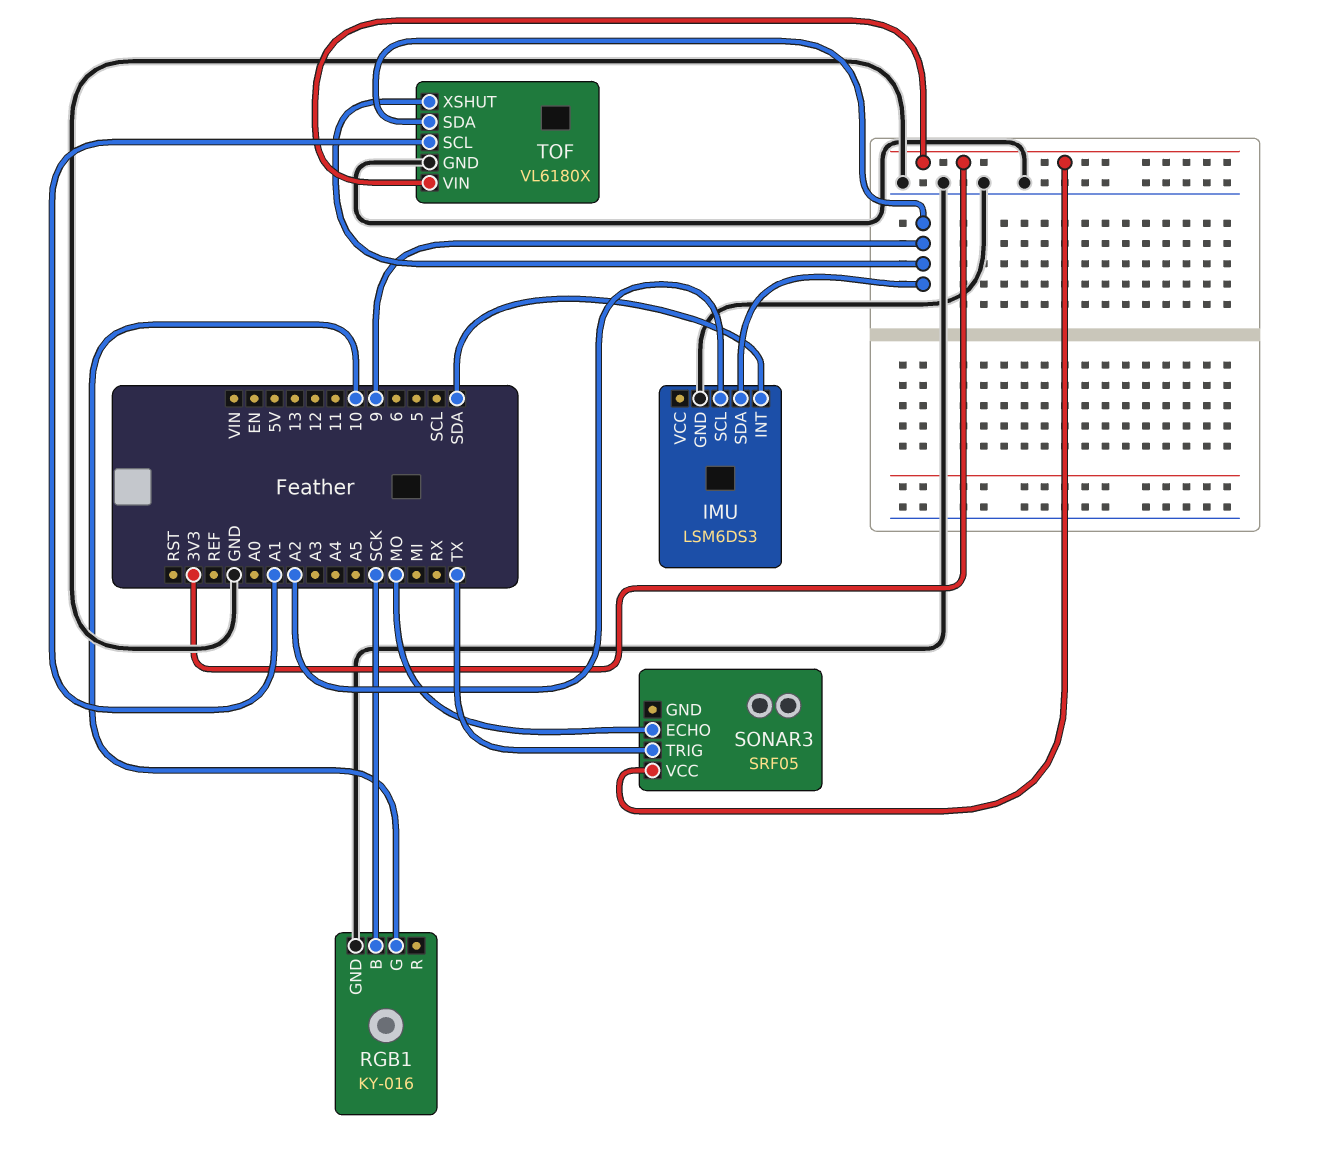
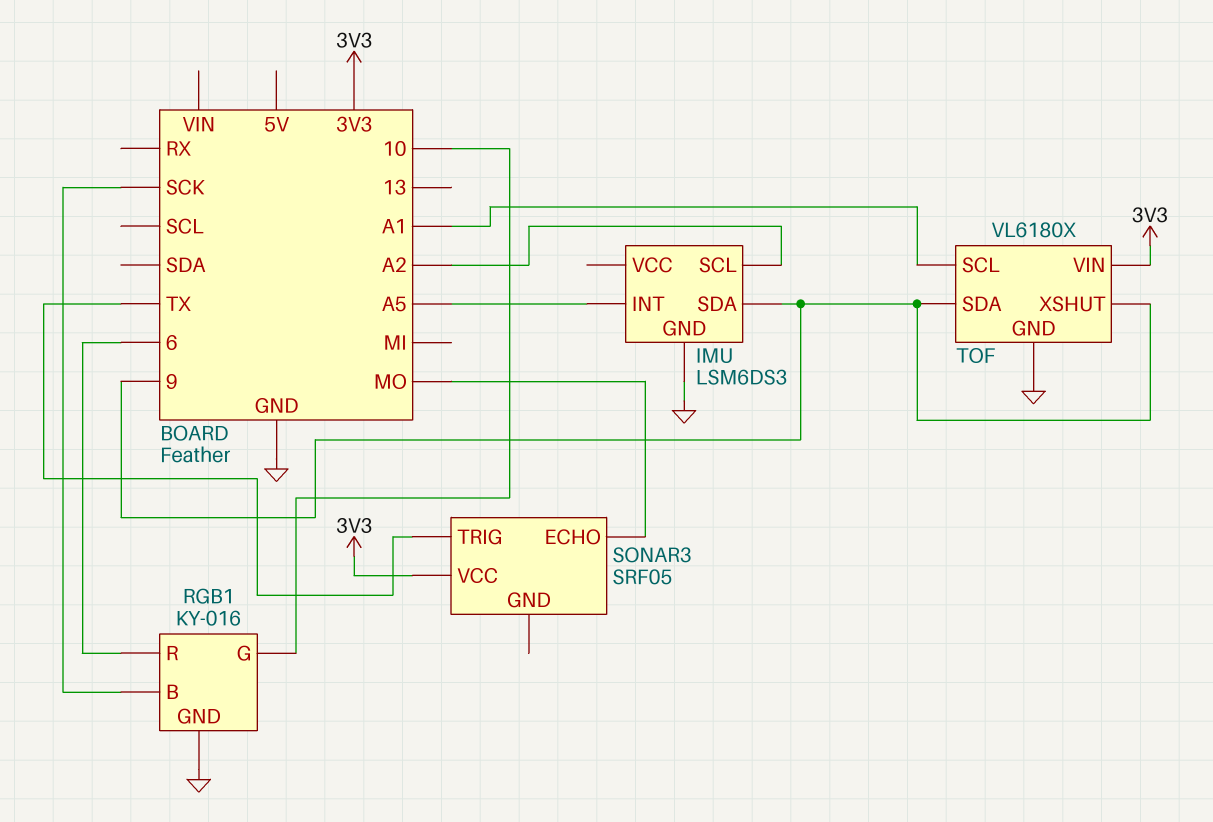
IMU pin INT: SDA -> A5
RGB1 pin R: none -> 6

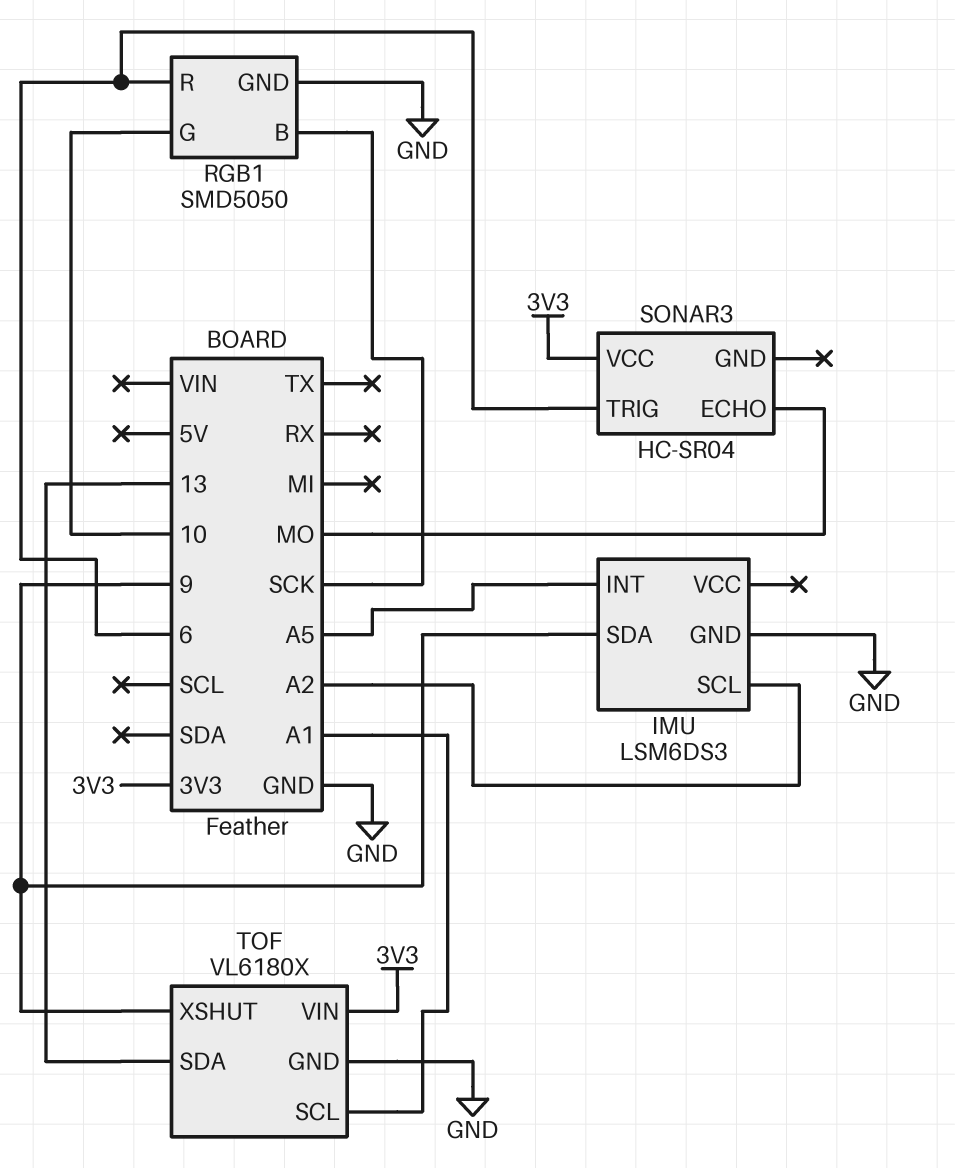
RGB1: KY-016 -> SMD5050
SONAR3: SRF05 -> HC-SR04
SONAR3 pin TRIG: TX -> 6
TOF pin SDA: 9 -> 13

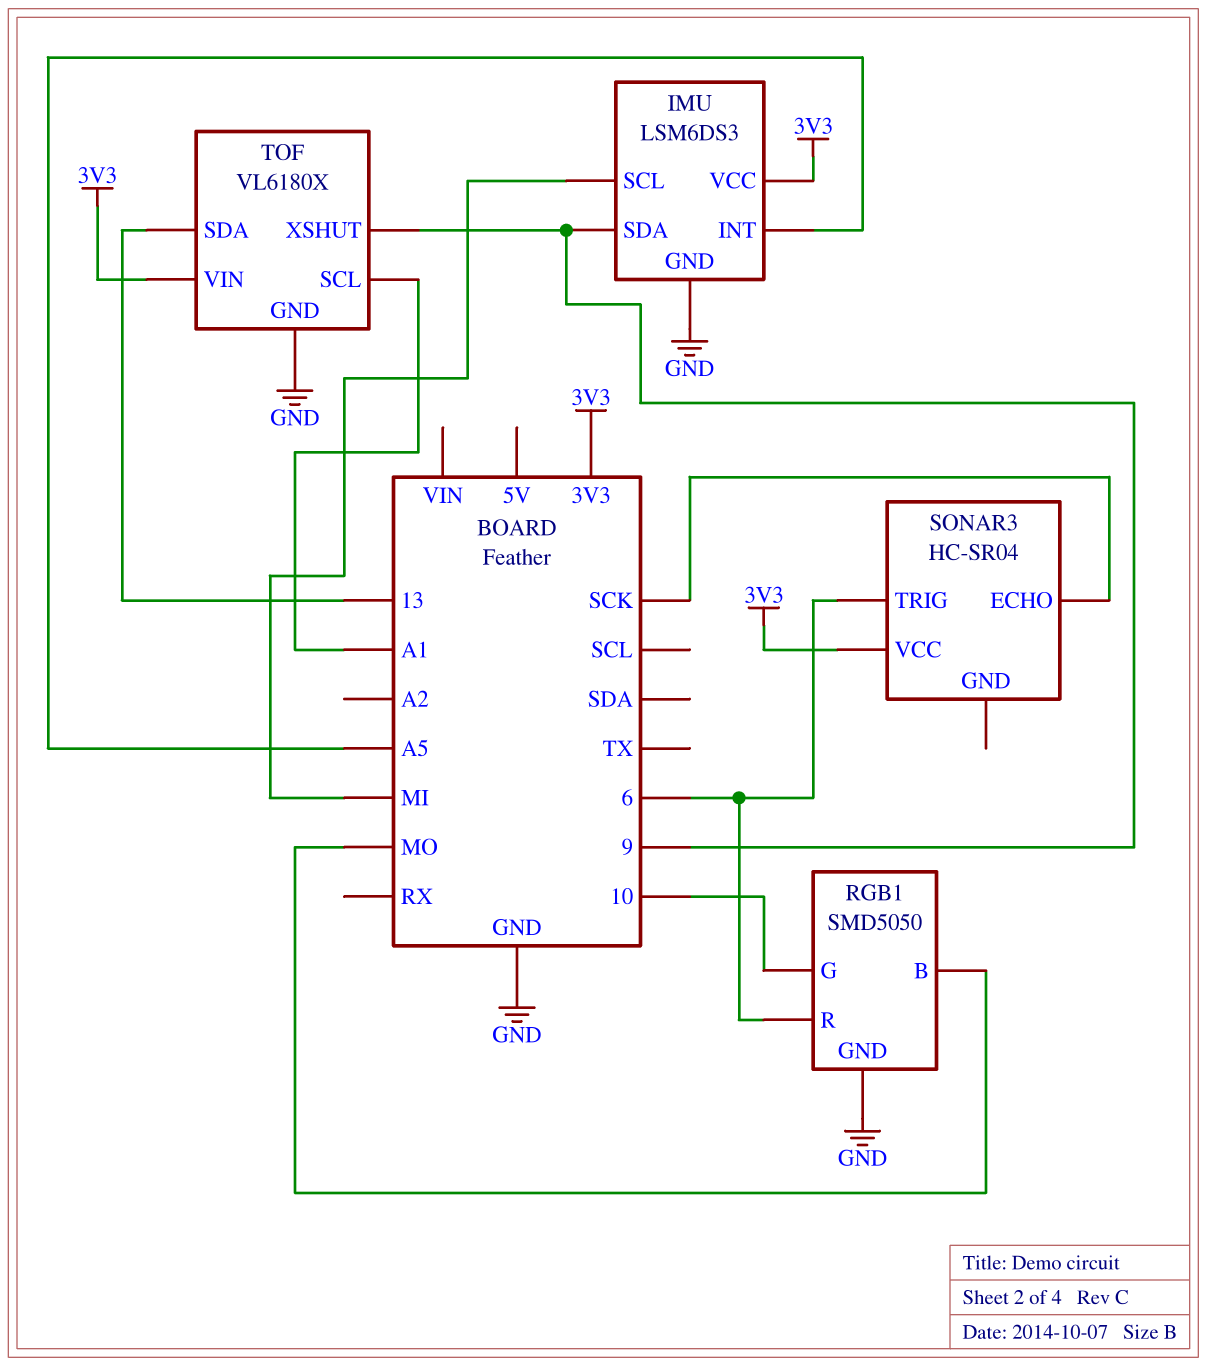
IMU pin SCL: A2 -> MI
IMU pin VCC: none -> 3V3
RGB1 pin B: SCK -> MO
SONAR3 pin ECHO: MO -> SCK

